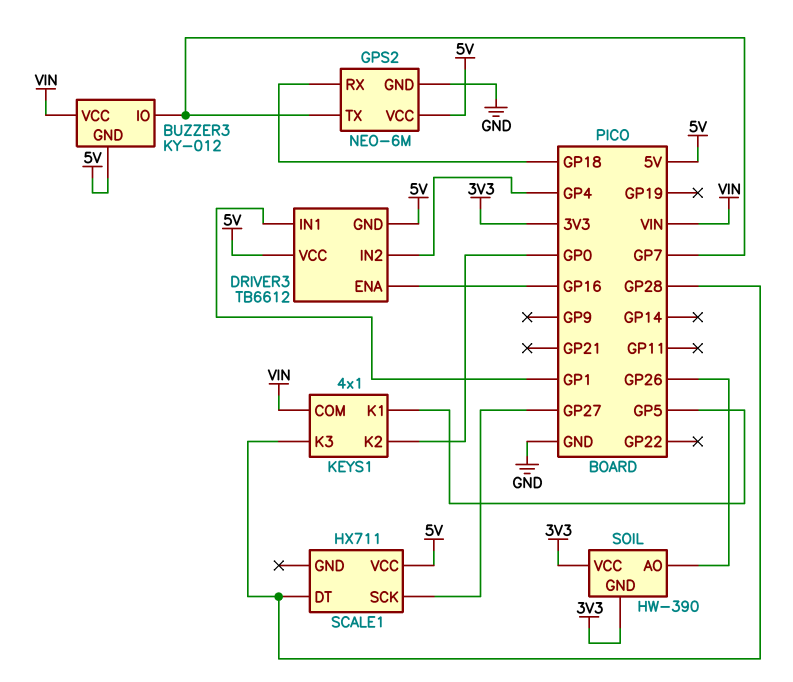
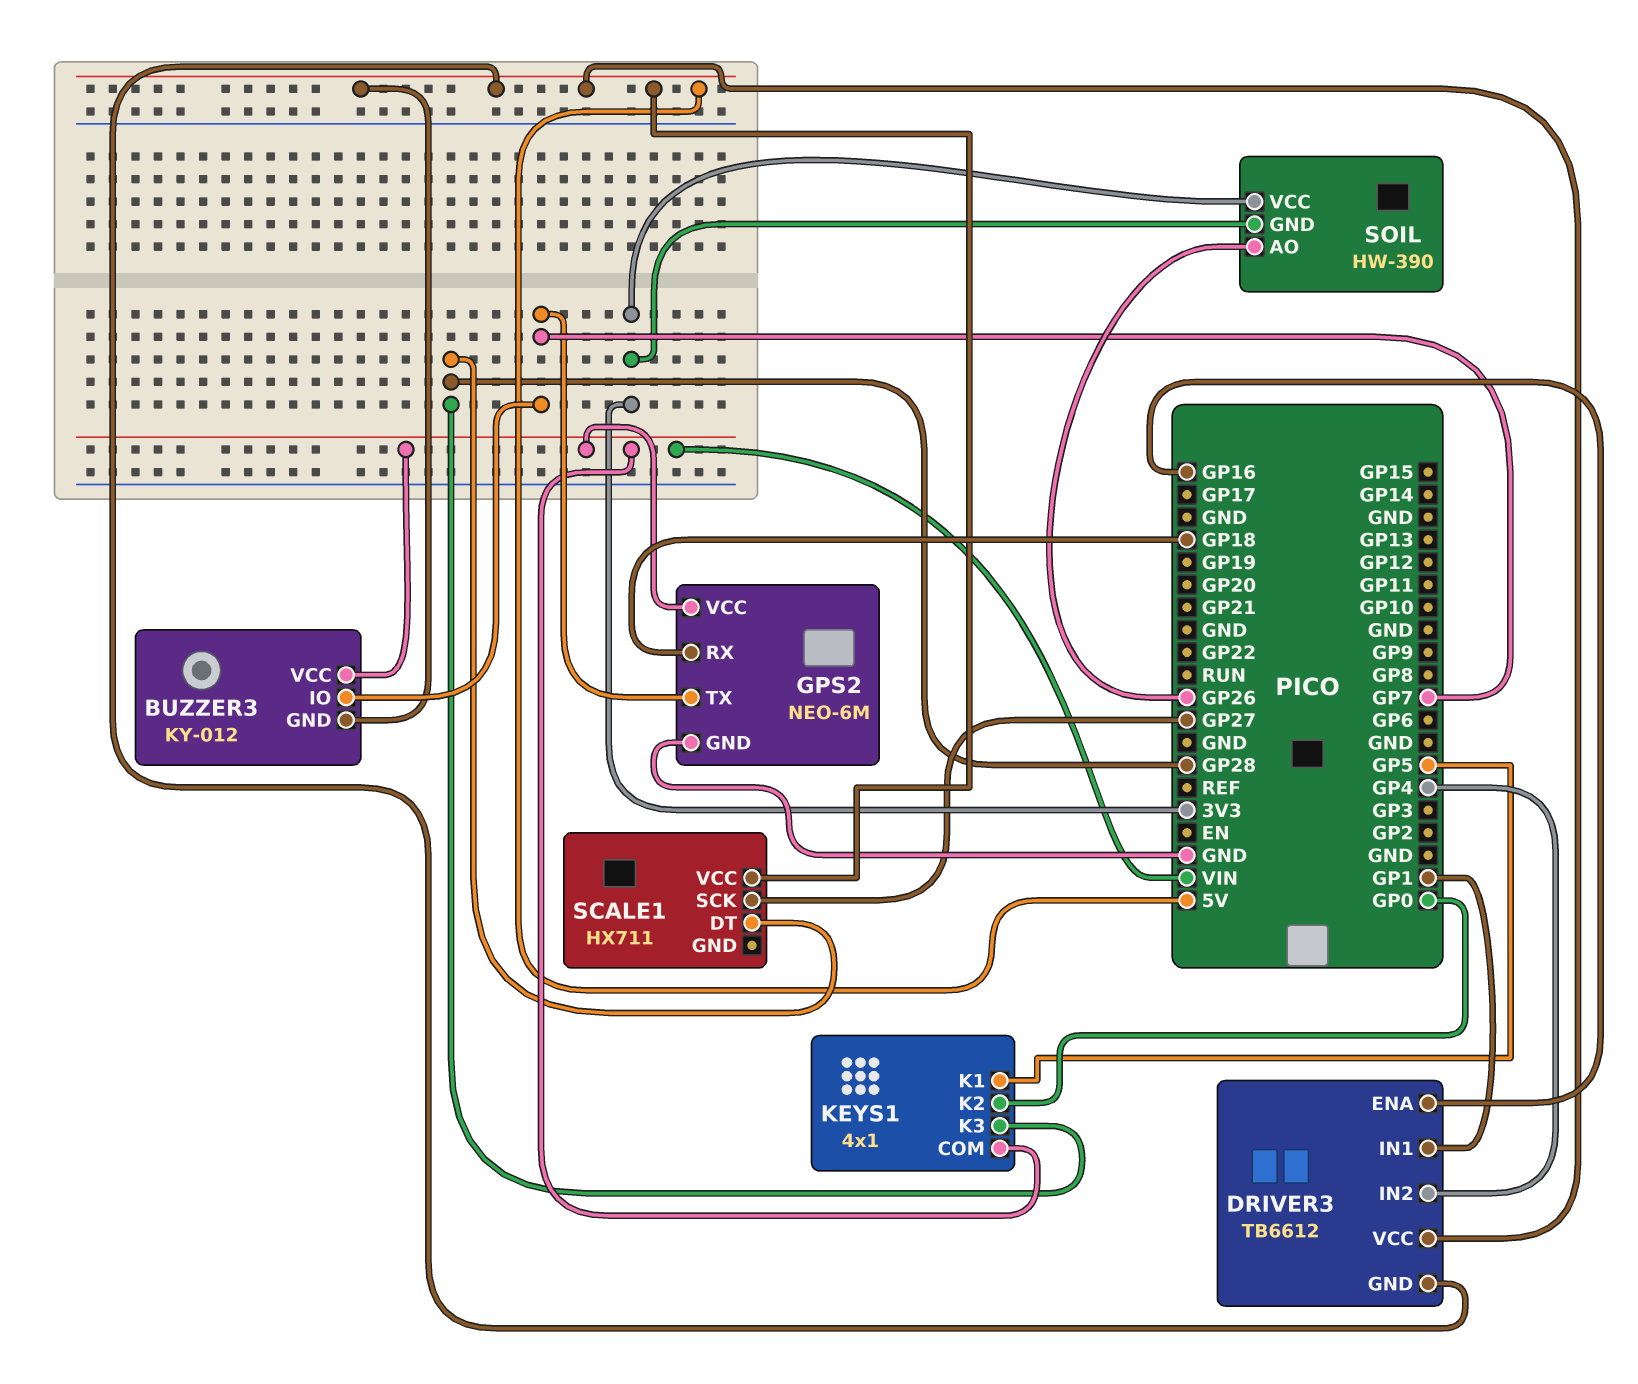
GPS2 pin VCC: 5V -> VIN

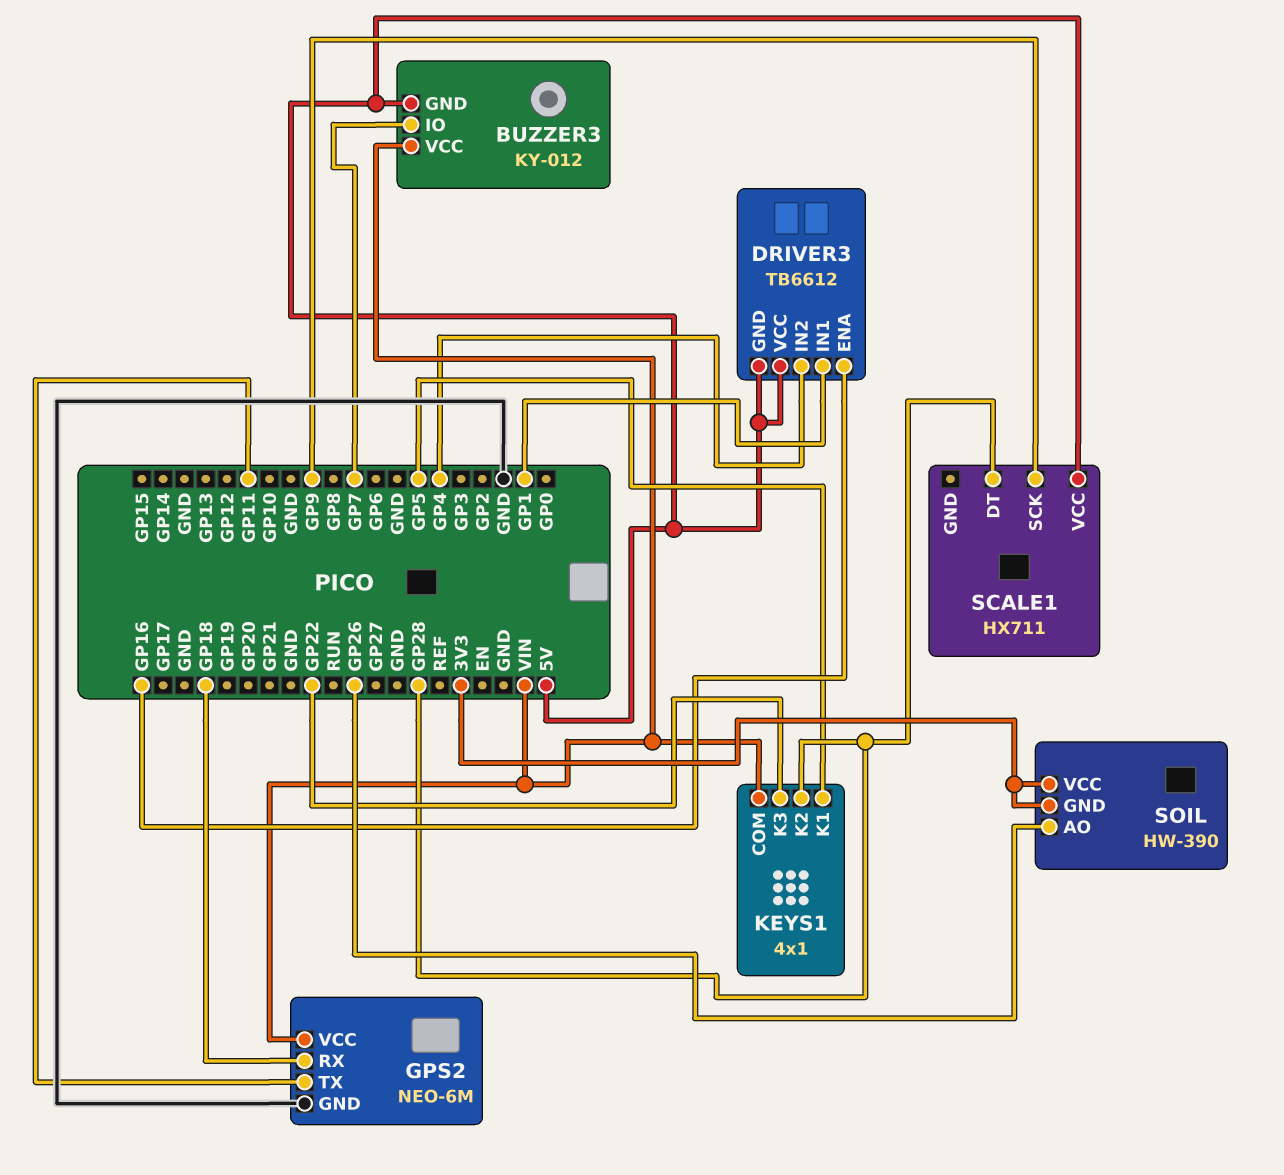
GPS2 pin TX: GP7 -> GP11
KEYS1 pin K2: GP0 -> GP28
KEYS1 pin K3: GP28 -> GP22
SCALE1 pin SCK: GP27 -> GP9

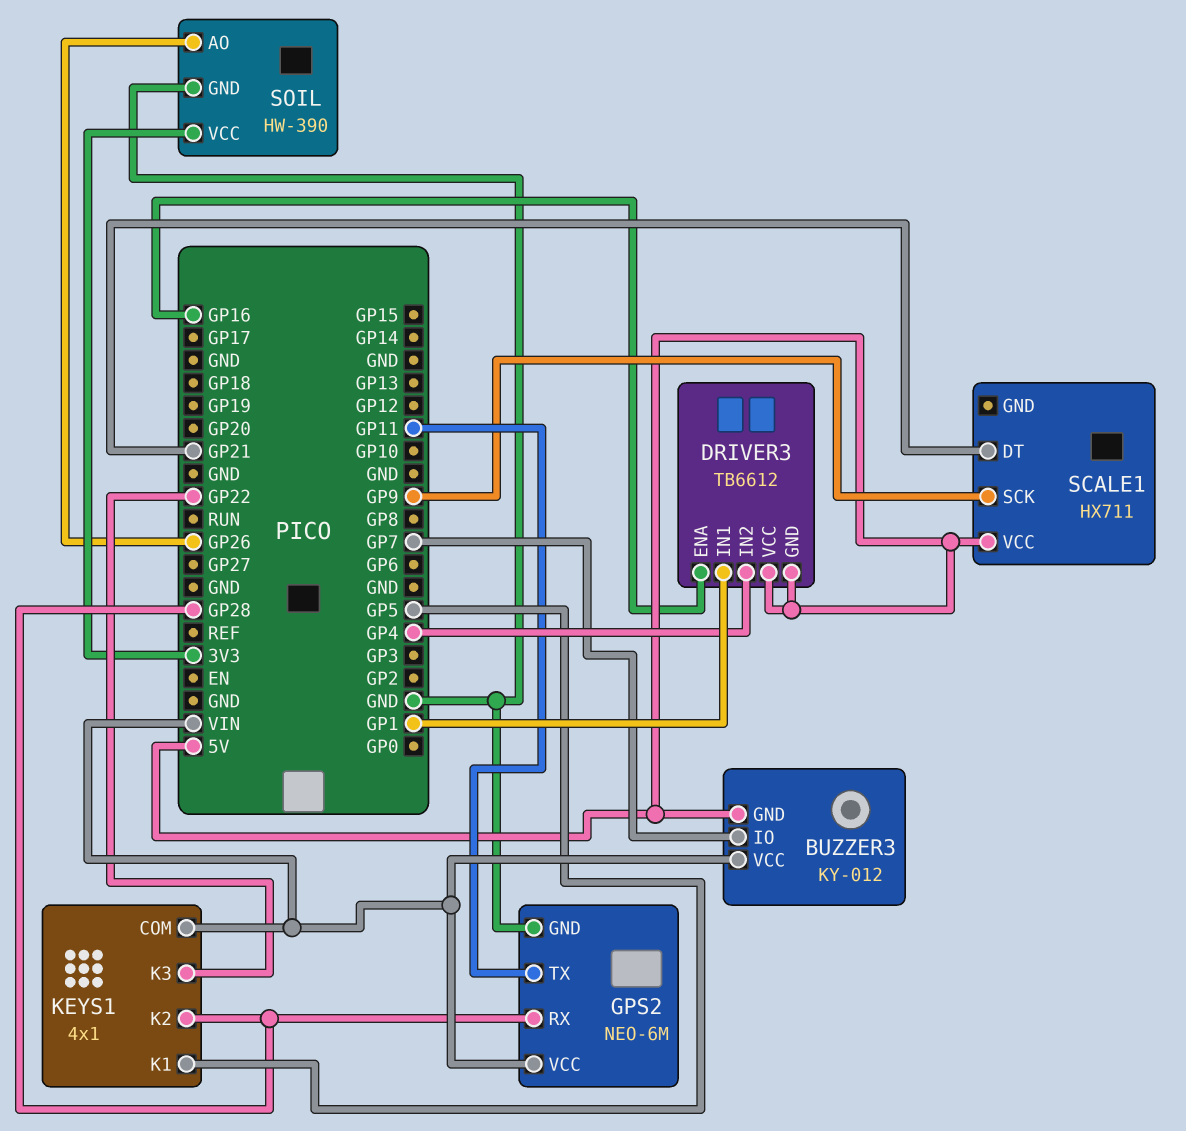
GPS2 pin RX: GP18 -> GP28
SCALE1 pin DT: GP28 -> GP21
SOIL pin GND: 3V3 -> GND

